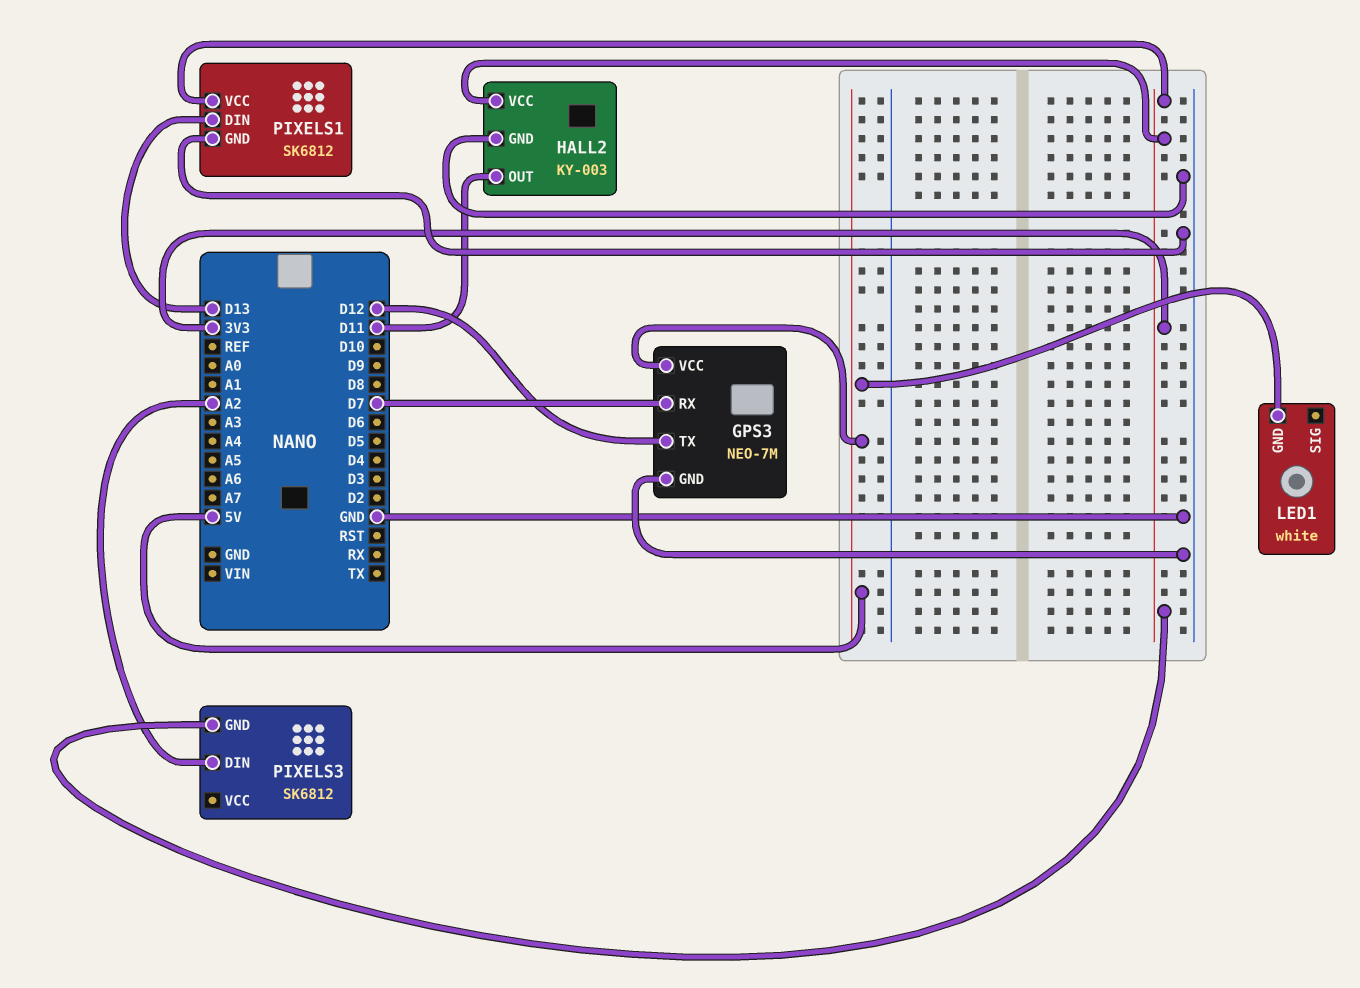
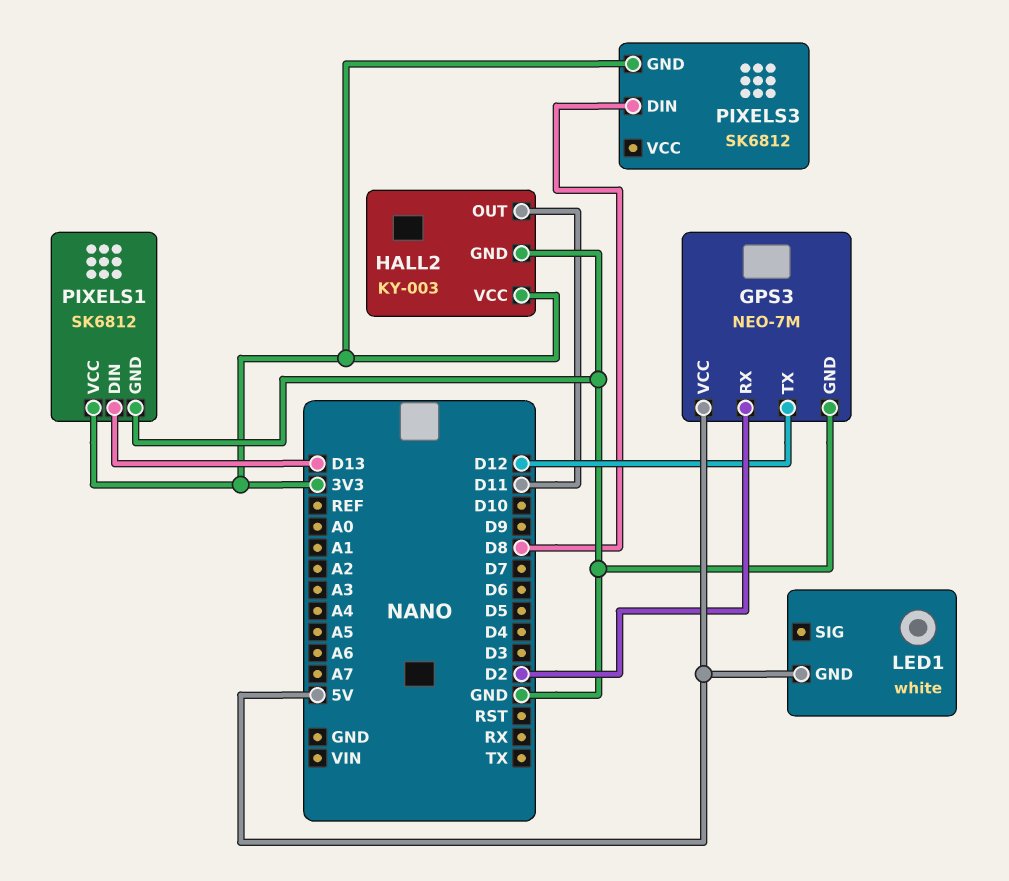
GPS3 pin RX: D7 -> D2
PIXELS3 pin DIN: A2 -> D8

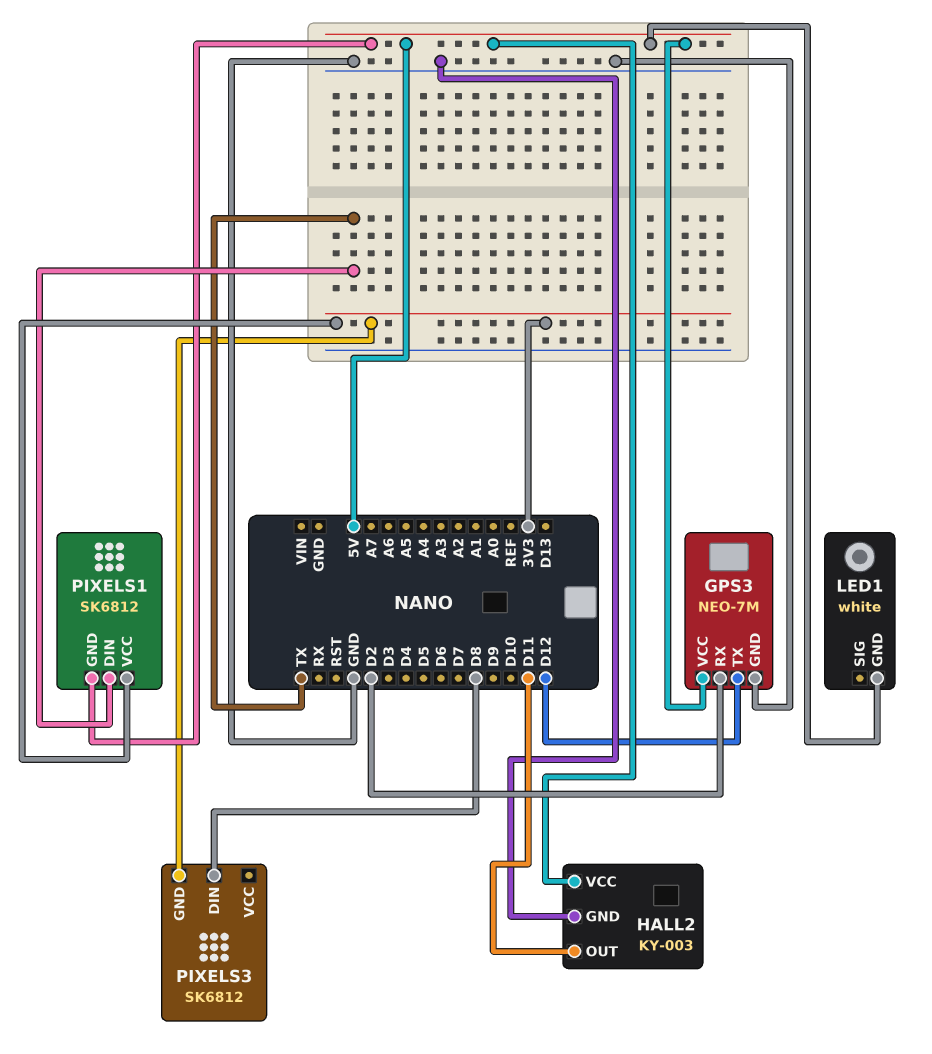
HALL2 pin VCC: 3V3 -> 5V
PIXELS1 pin DIN: D13 -> TX
PIXELS1 pin GND: GND -> 5V

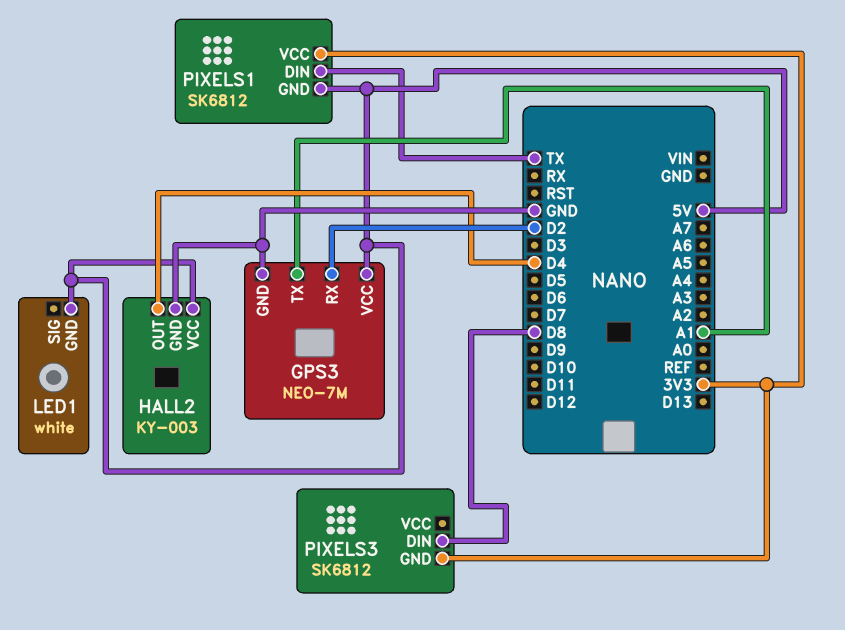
GPS3 pin TX: D12 -> A1
HALL2 pin OUT: D11 -> D4

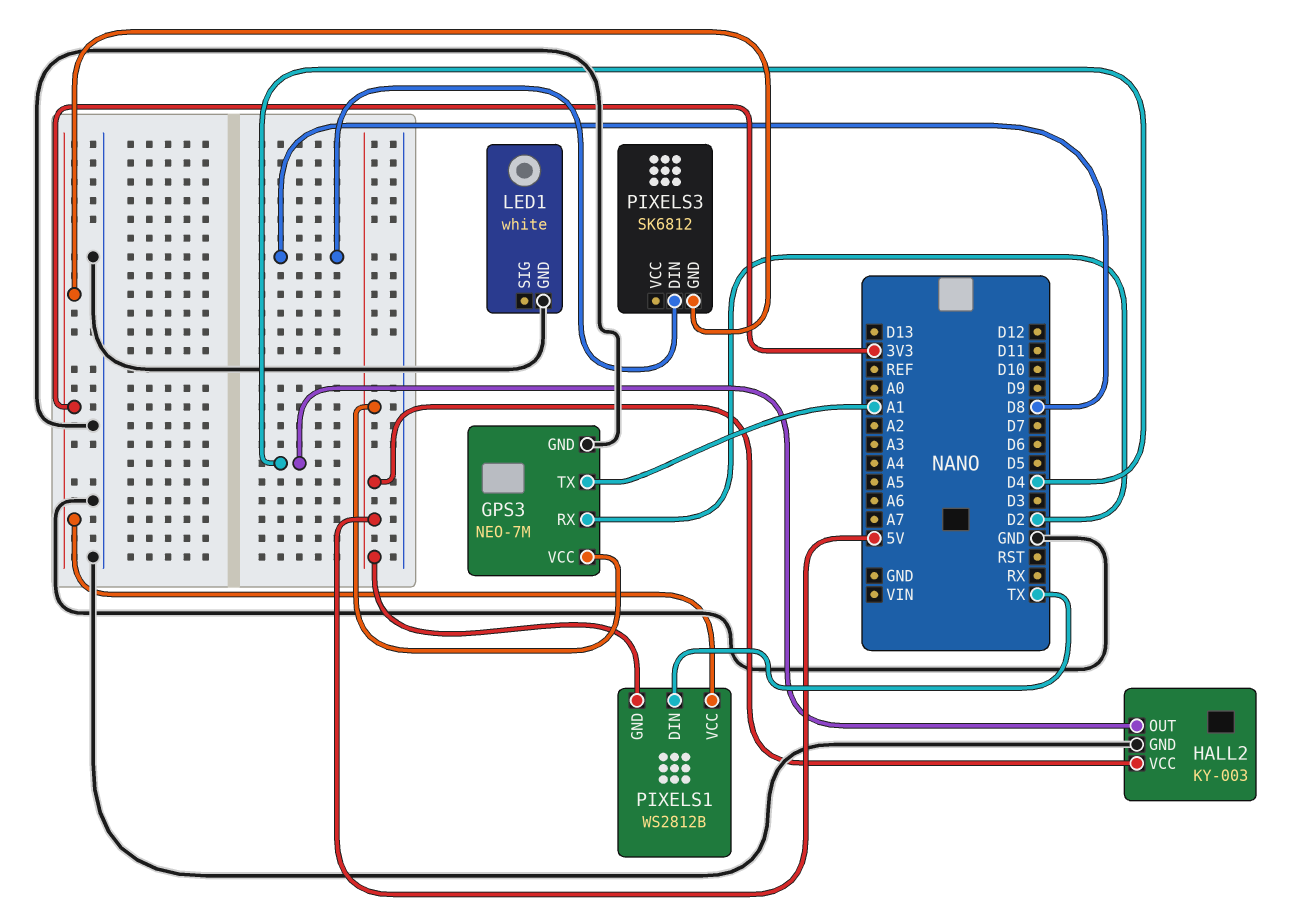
LED1 pin GND: 5V -> GND
PIXELS1: SK6812 -> WS2812B

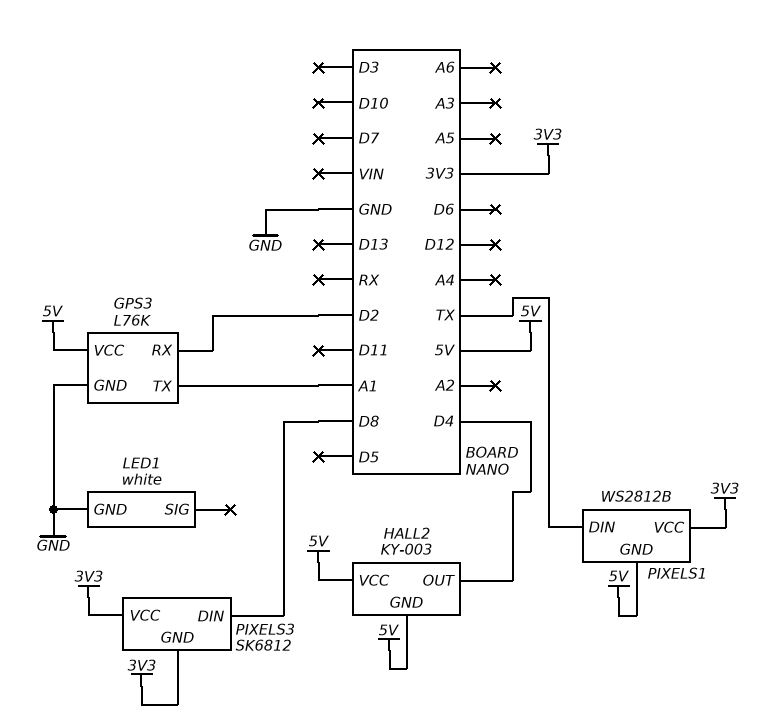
GPS3: NEO-7M -> L76K
HALL2 pin GND: GND -> 5V
PIXELS3 pin VCC: none -> 3V3

